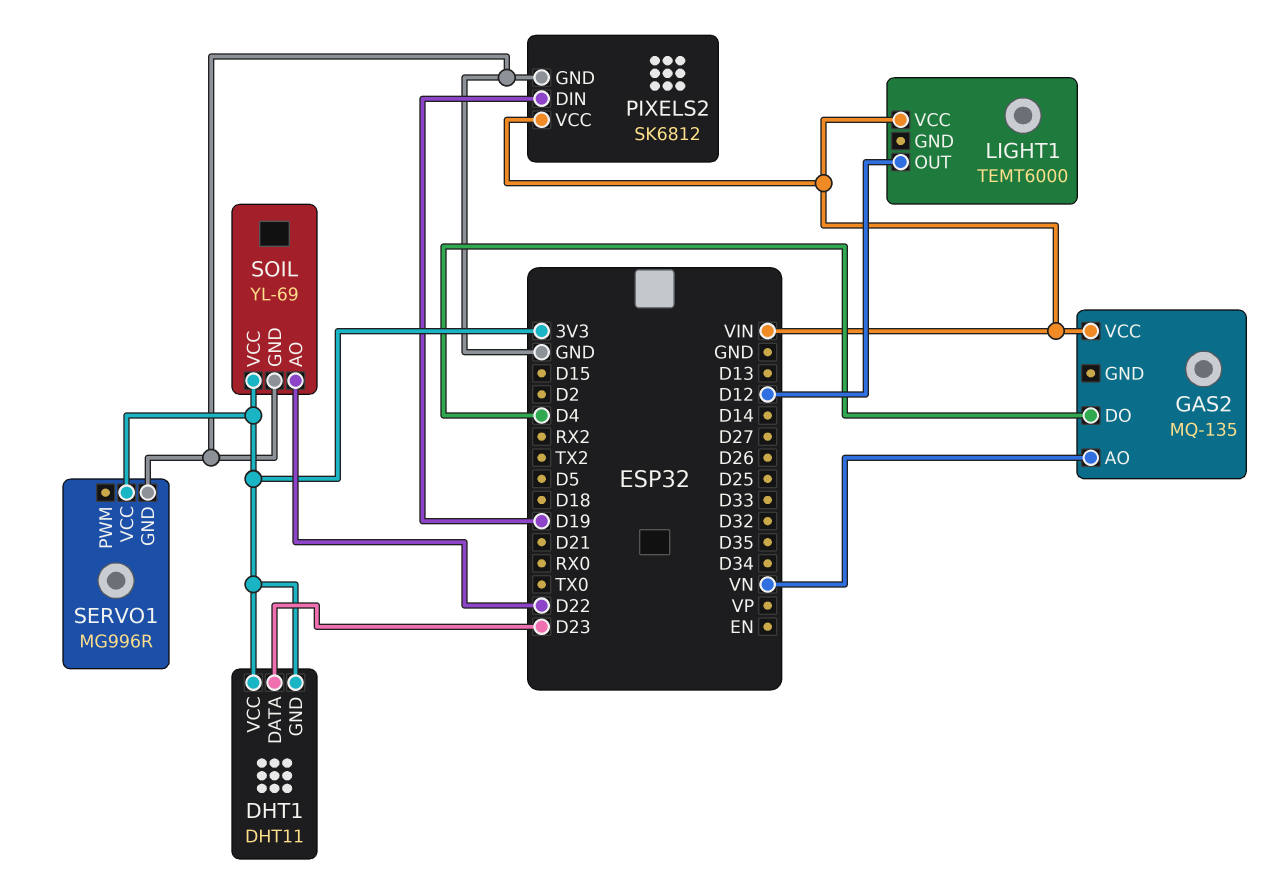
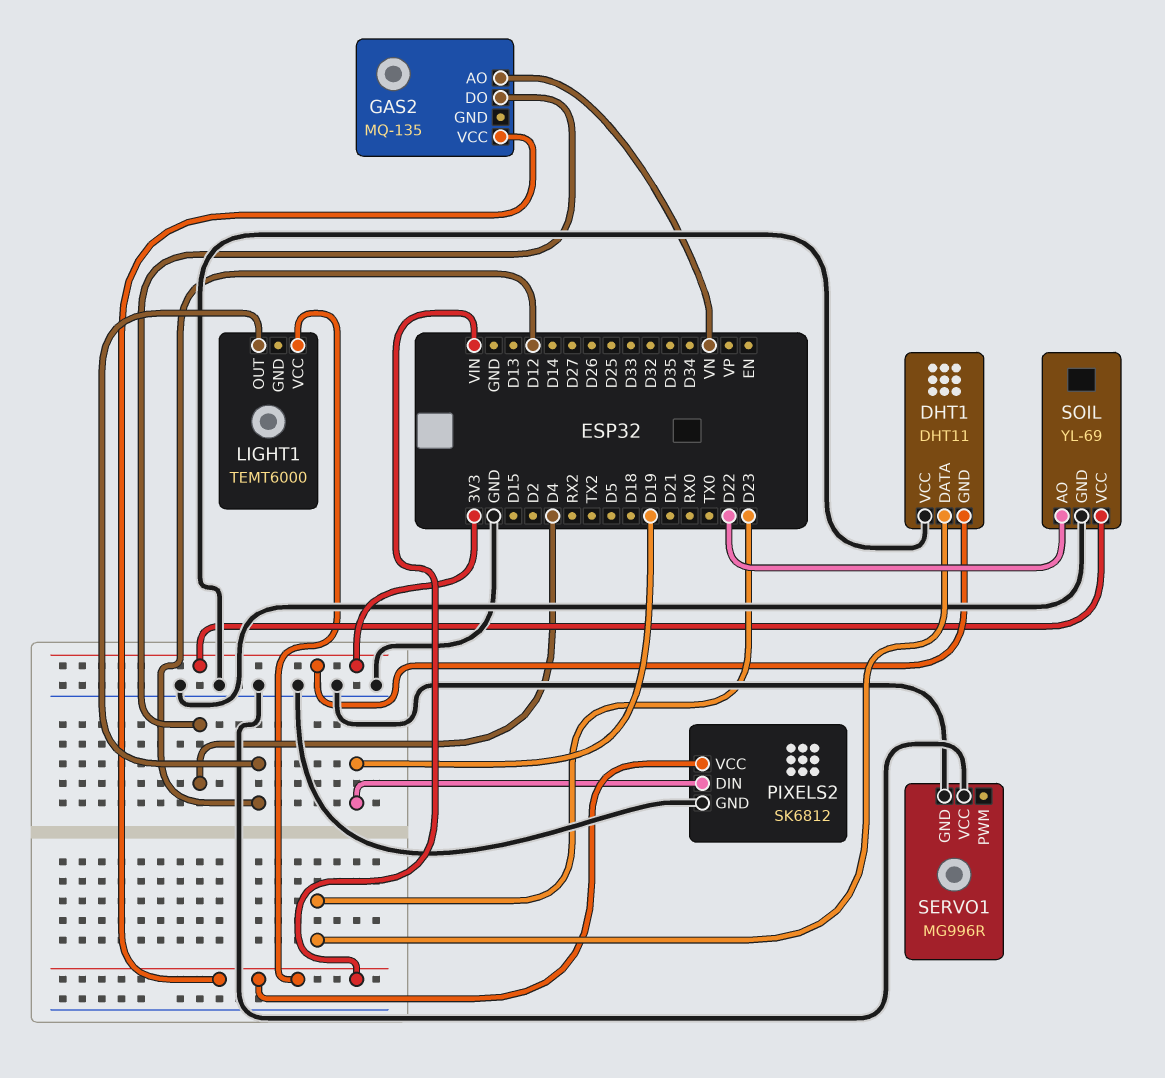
DHT1 pin VCC: 3V3 -> GND
SERVO1 pin VCC: 3V3 -> GND

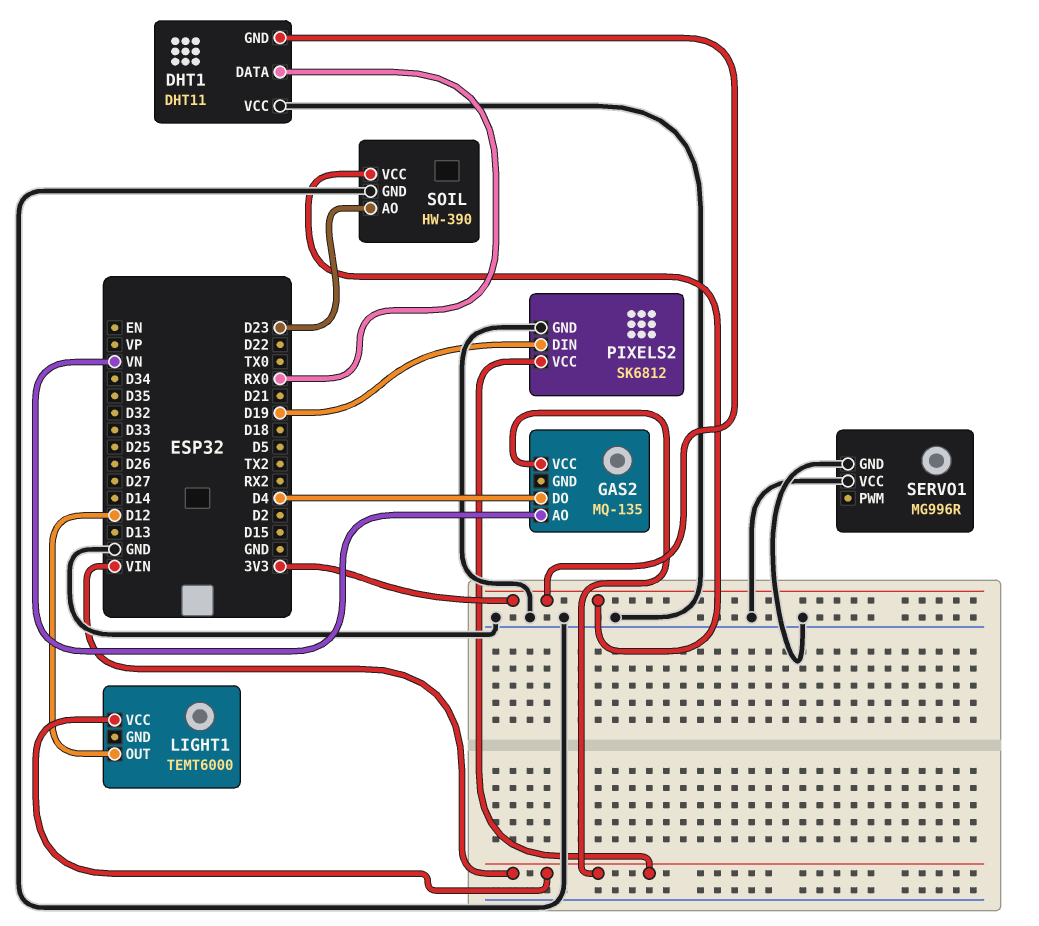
DHT1 pin DATA: D23 -> RX0
SOIL: YL-69 -> HW-390
SOIL pin AO: D22 -> D23

